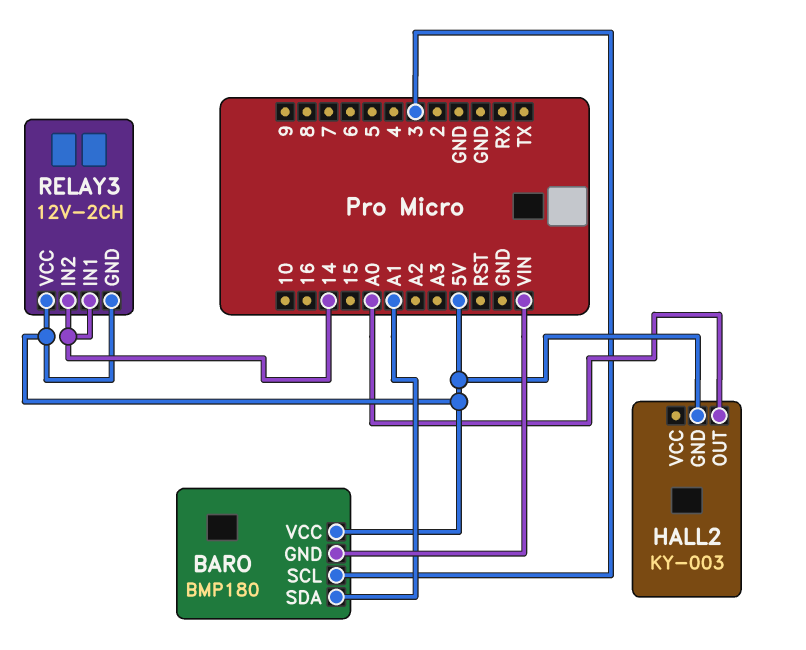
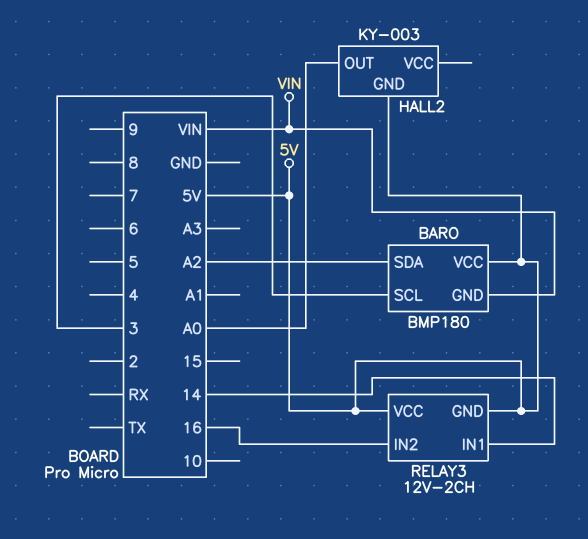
BARO pin SDA: A1 -> A2
RELAY3 pin IN2: 14 -> 16

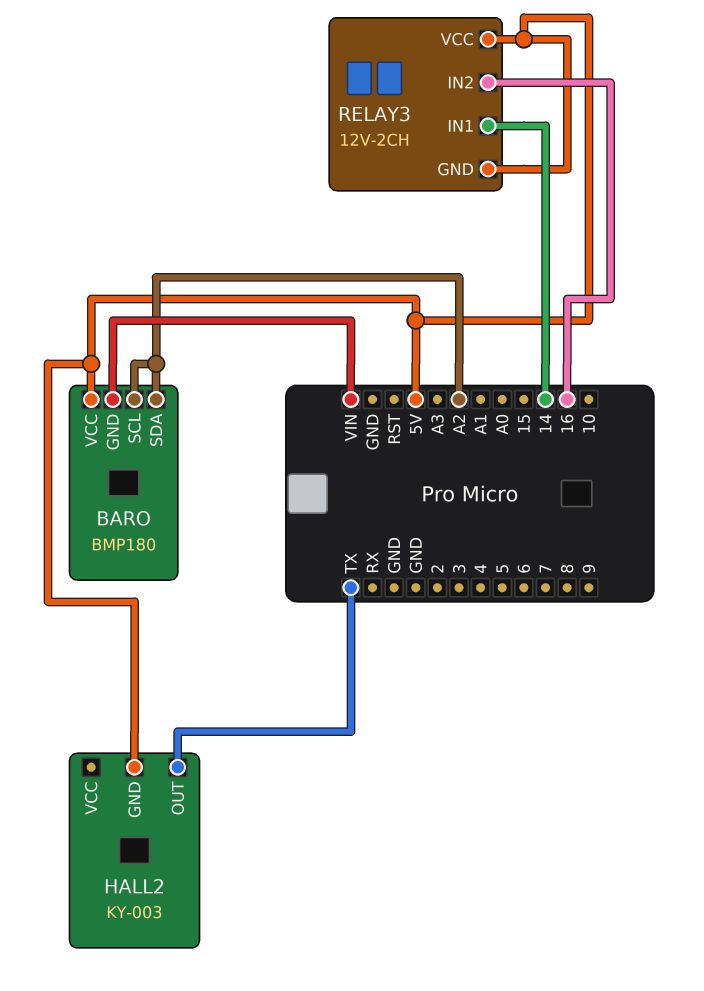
BARO pin SCL: 3 -> A2
HALL2 pin OUT: A0 -> TX

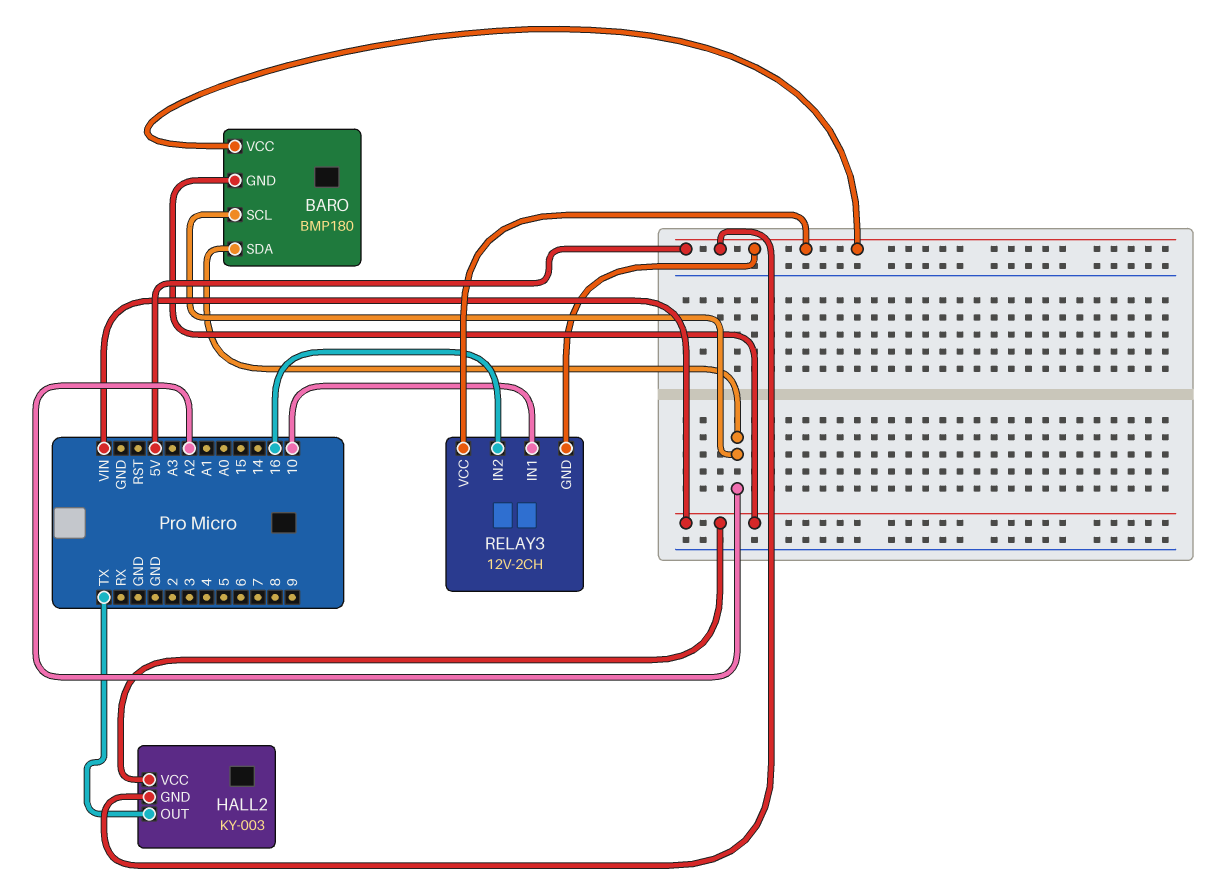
HALL2 pin VCC: none -> VIN
RELAY3 pin IN1: 14 -> 10

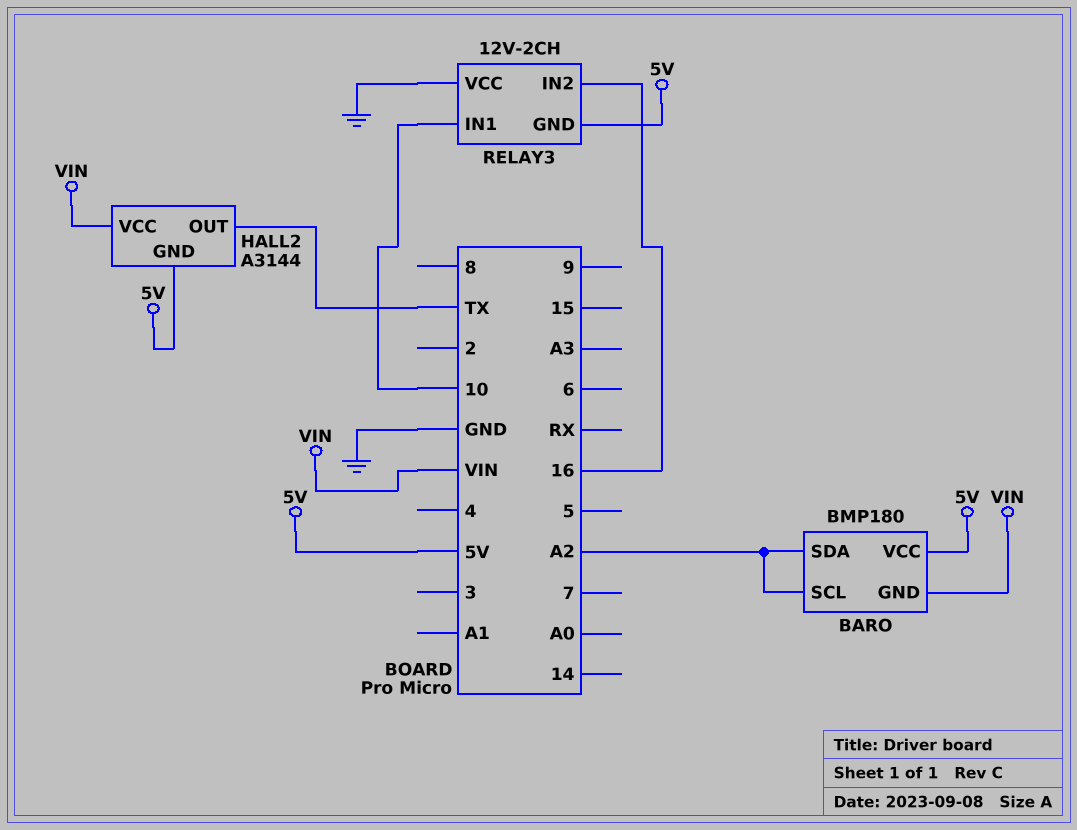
HALL2: KY-003 -> A3144
RELAY3 pin VCC: 5V -> GND

